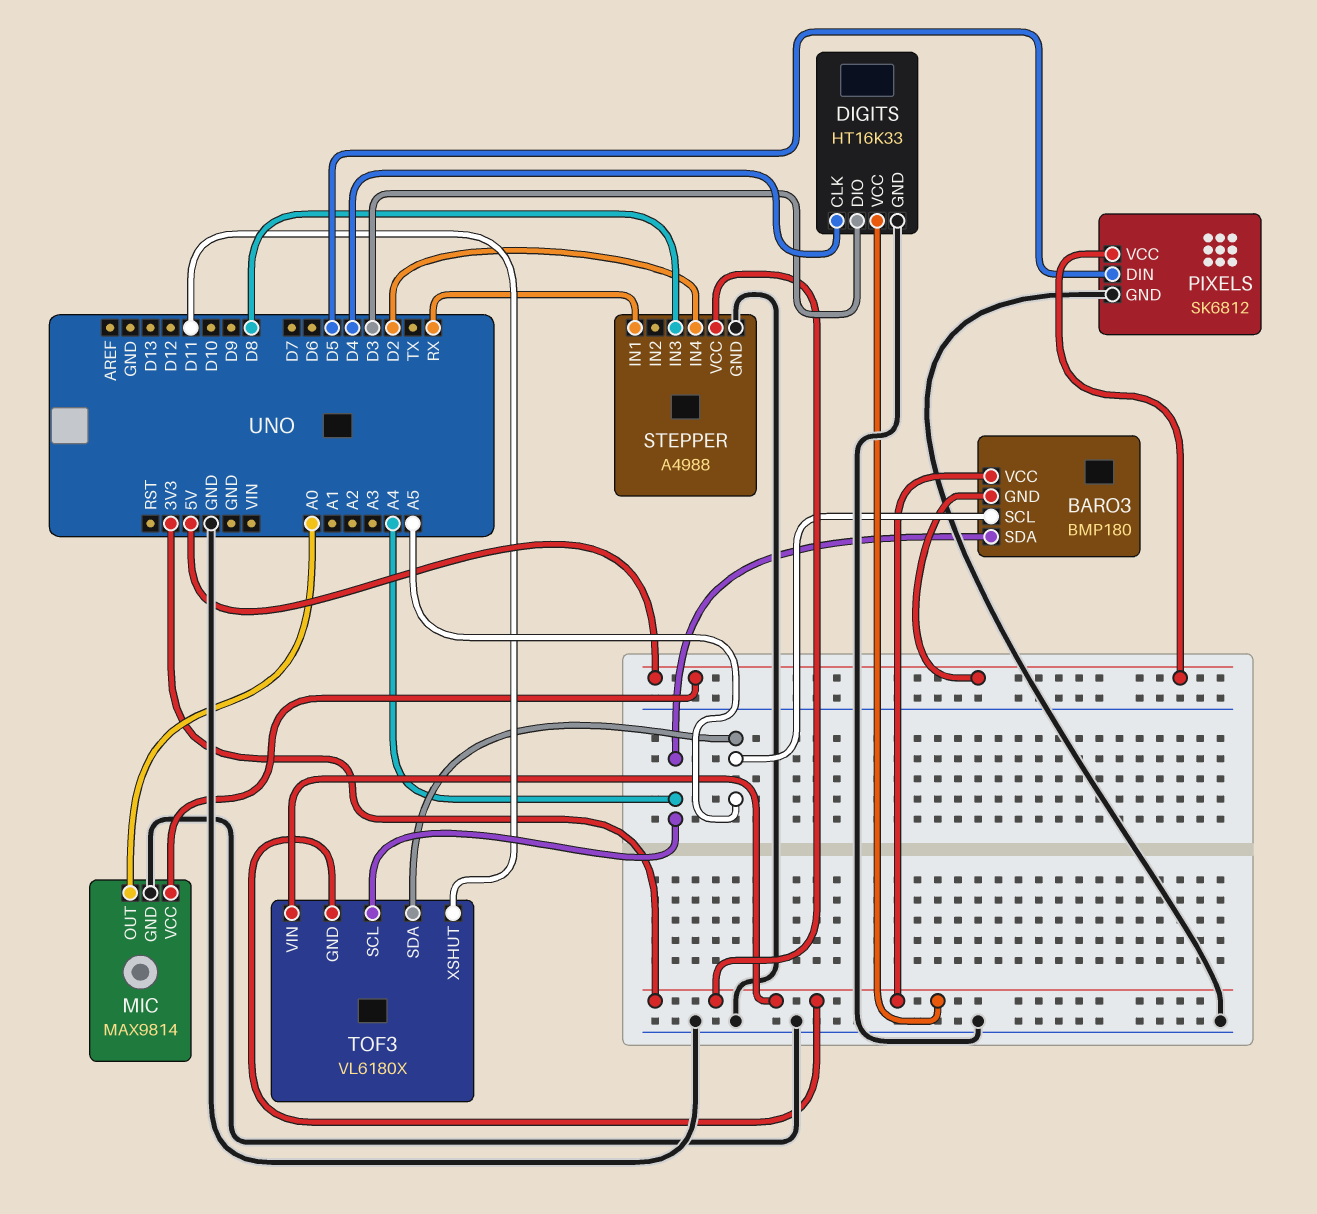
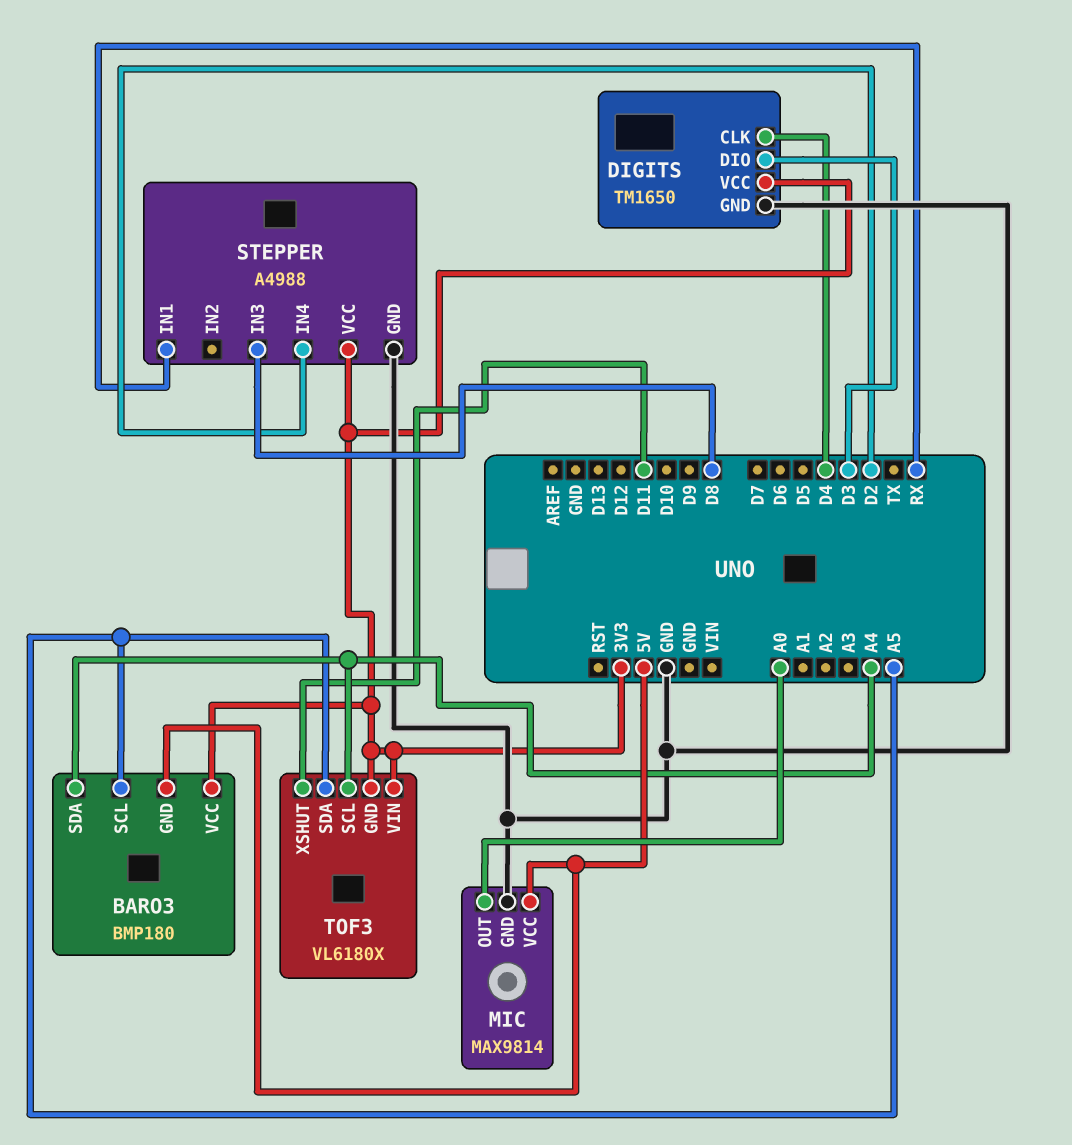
DIGITS: HT16K33 -> TM1650
PIXELS: SK6812 -> none
PIXELS pin DIN: D5 -> none
PIXELS pin GND: GND -> none
PIXELS pin VCC: 5V -> none

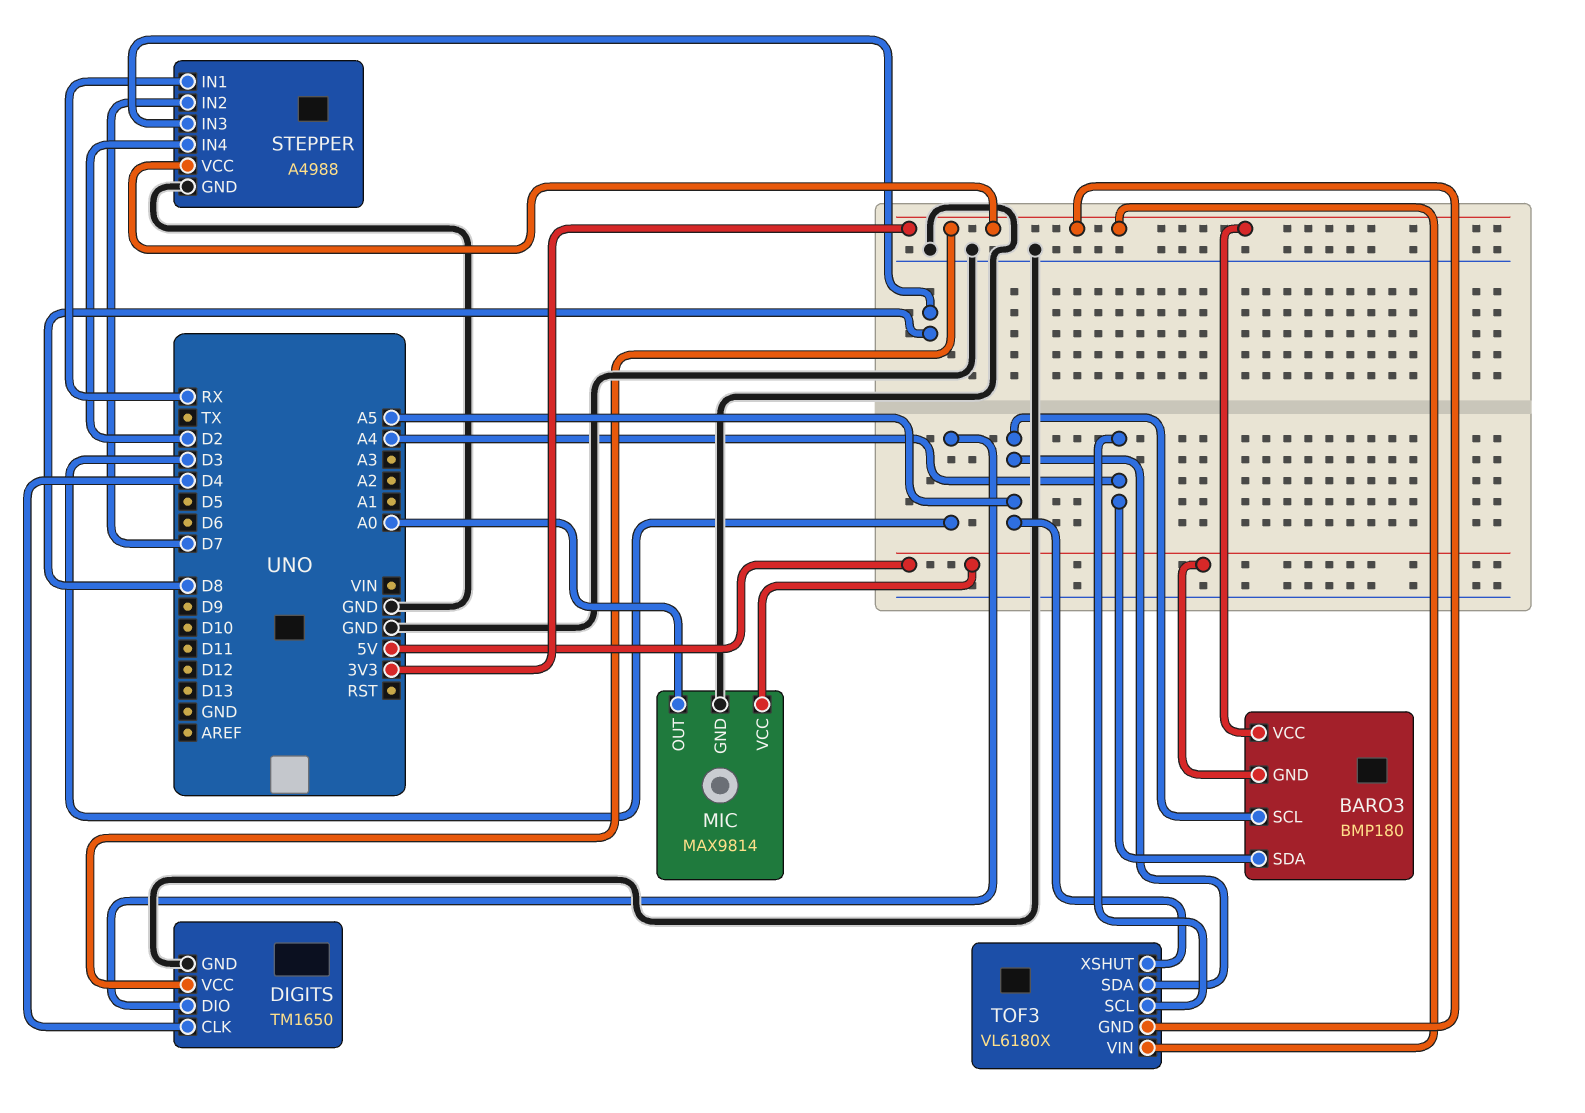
STEPPER pin IN2: none -> D7
TOF3 pin XSHUT: D11 -> A5

